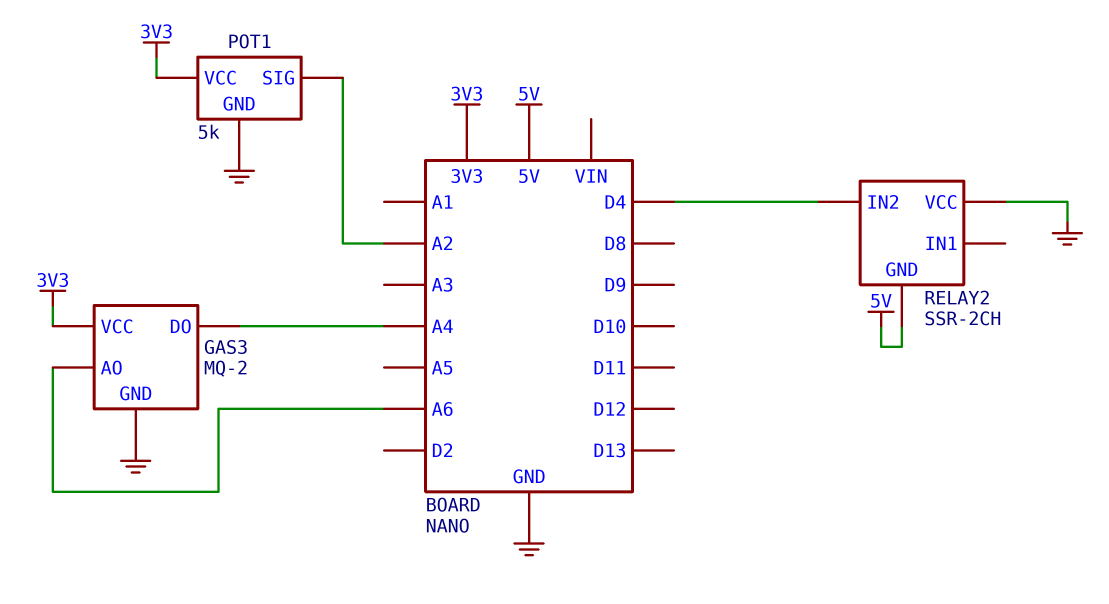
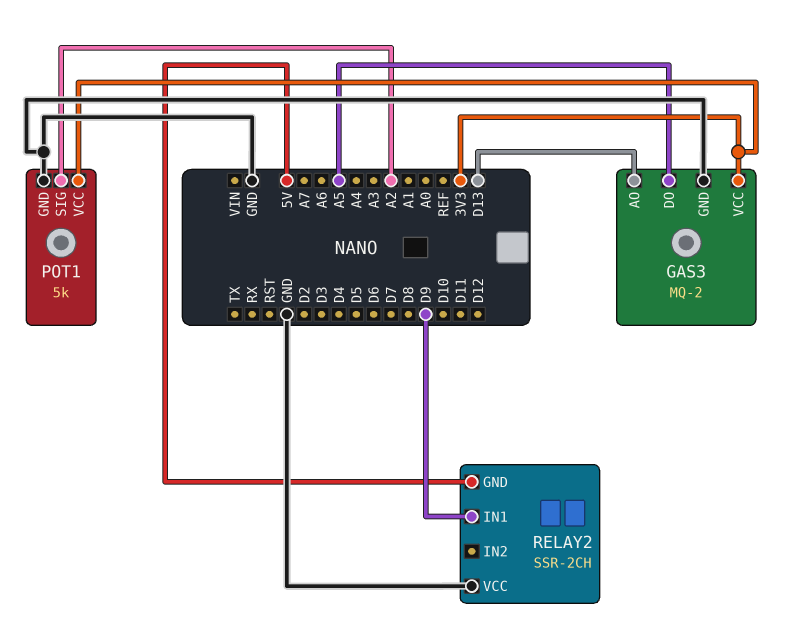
GAS3 pin AO: A6 -> D13
GAS3 pin DO: A4 -> A5
RELAY2 pin IN1: none -> D9
RELAY2 pin IN2: D4 -> none

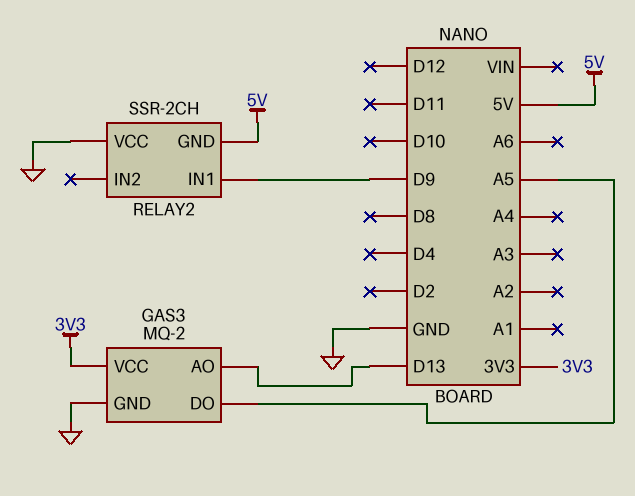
POT1: 5k -> none
POT1 pin GND: GND -> none
POT1 pin SIG: A2 -> none
POT1 pin VCC: 3V3 -> none

